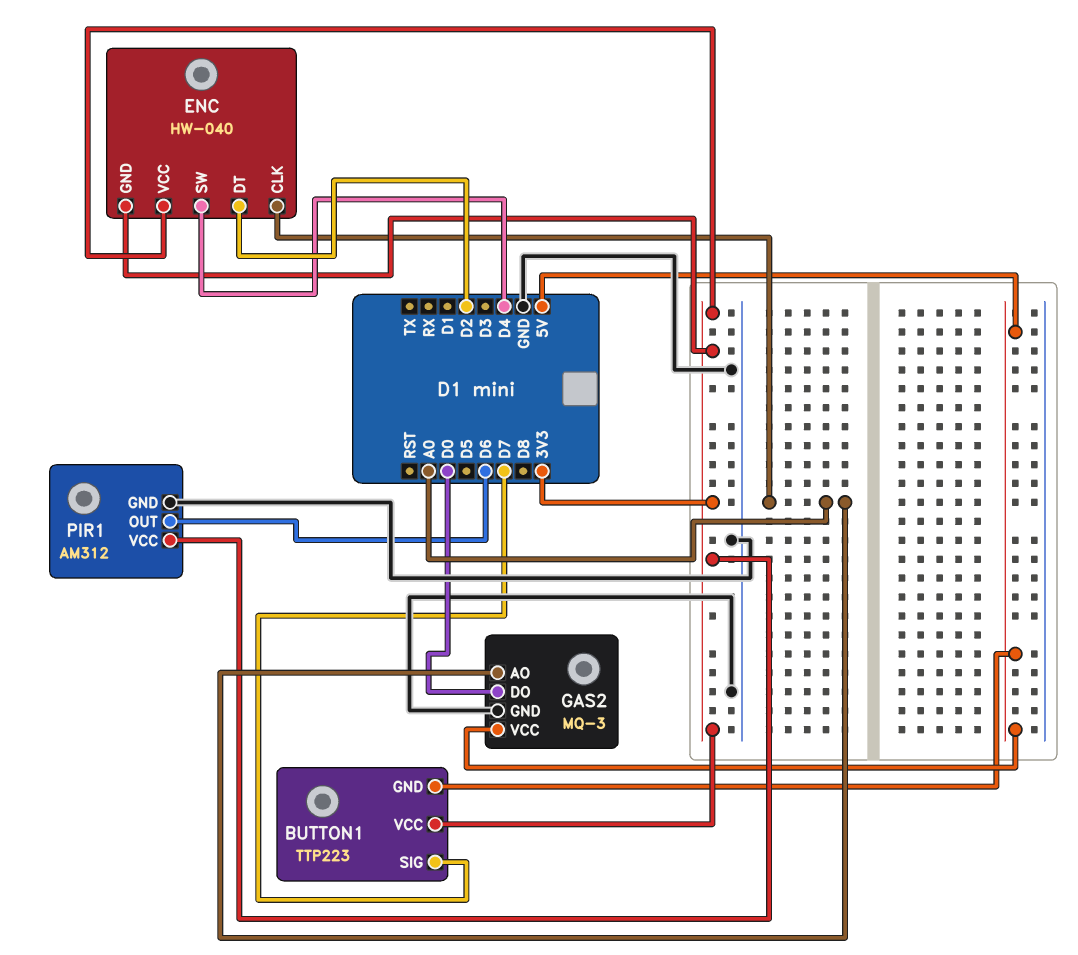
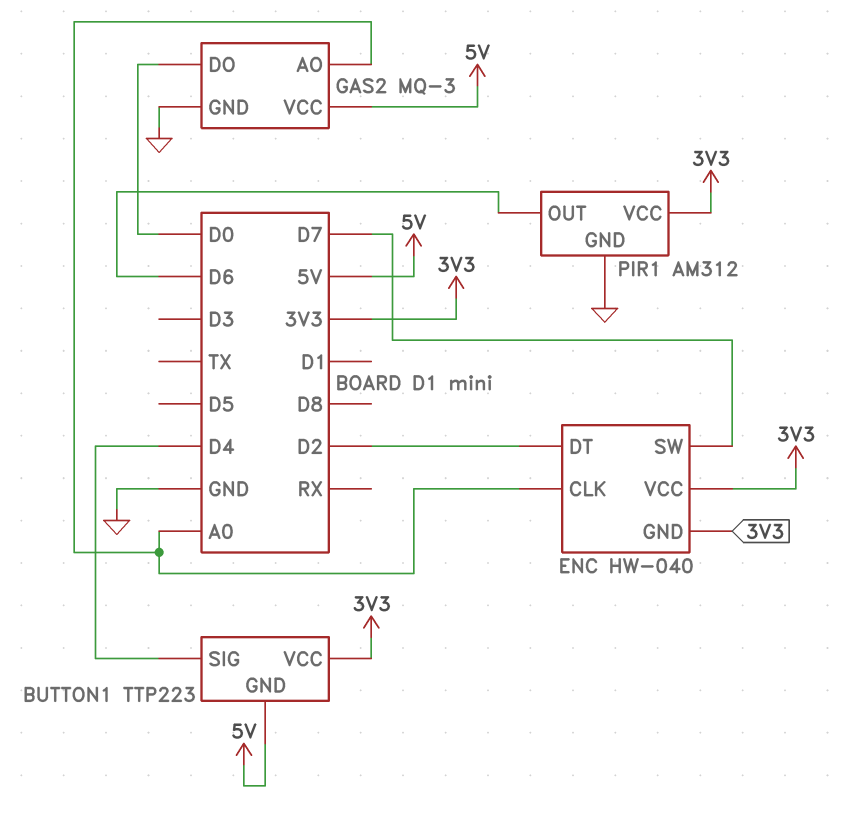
BUTTON1 pin SIG: D7 -> D4
ENC pin SW: D4 -> D7

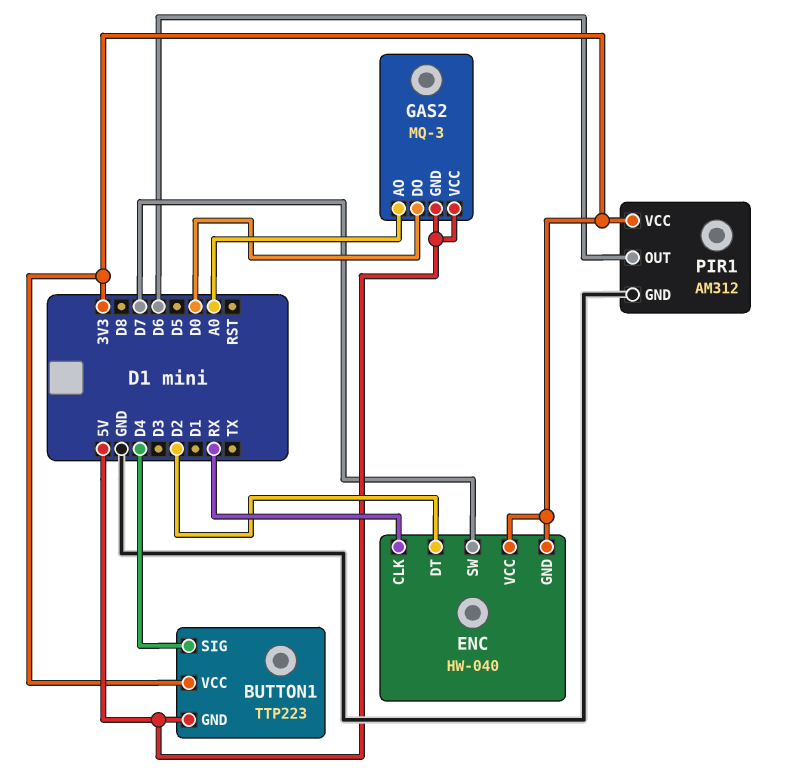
ENC pin CLK: A0 -> RX
GAS2 pin GND: GND -> 5V

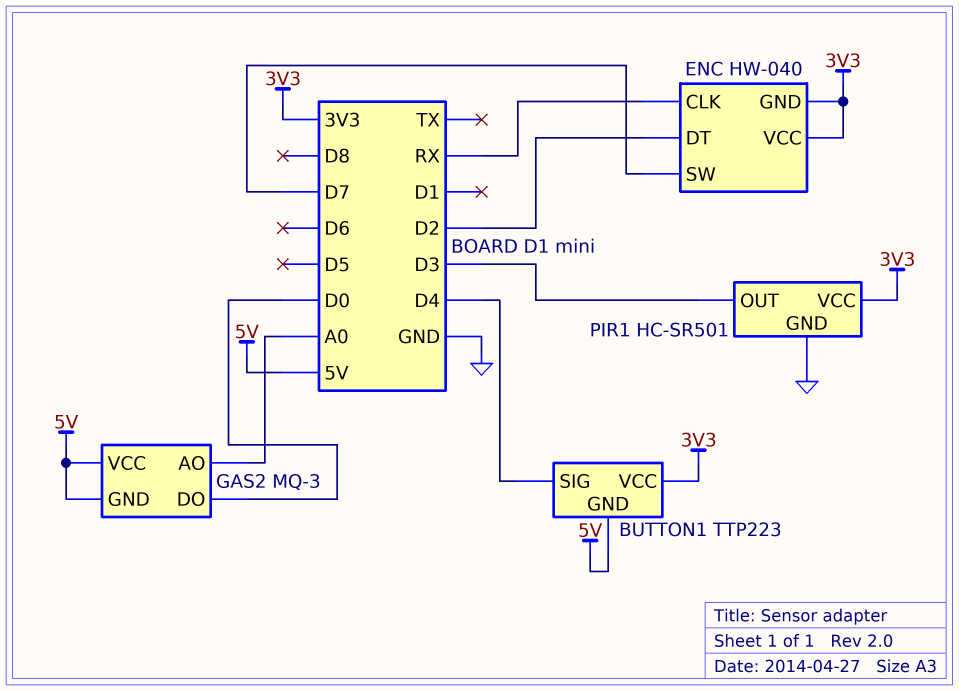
PIR1: AM312 -> HC-SR501
PIR1 pin OUT: D6 -> D3

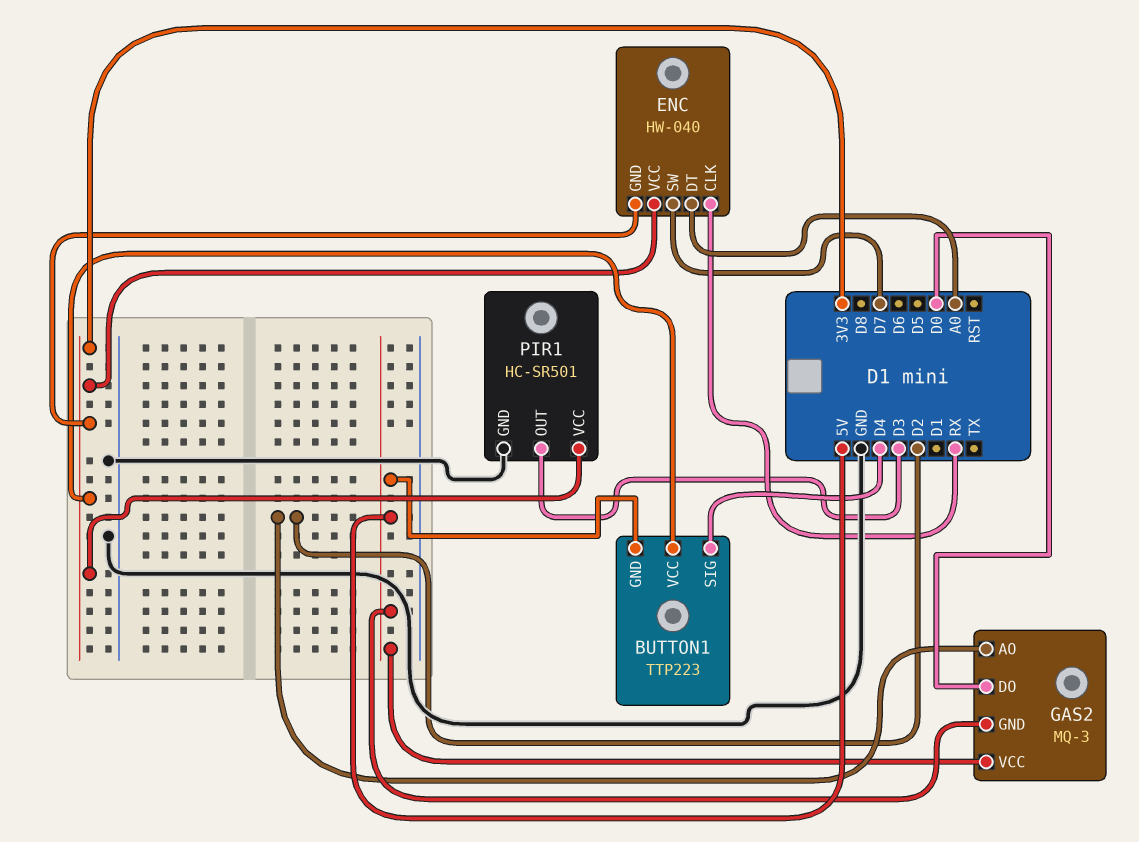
ENC pin DT: D2 -> A0
GAS2 pin AO: A0 -> D2

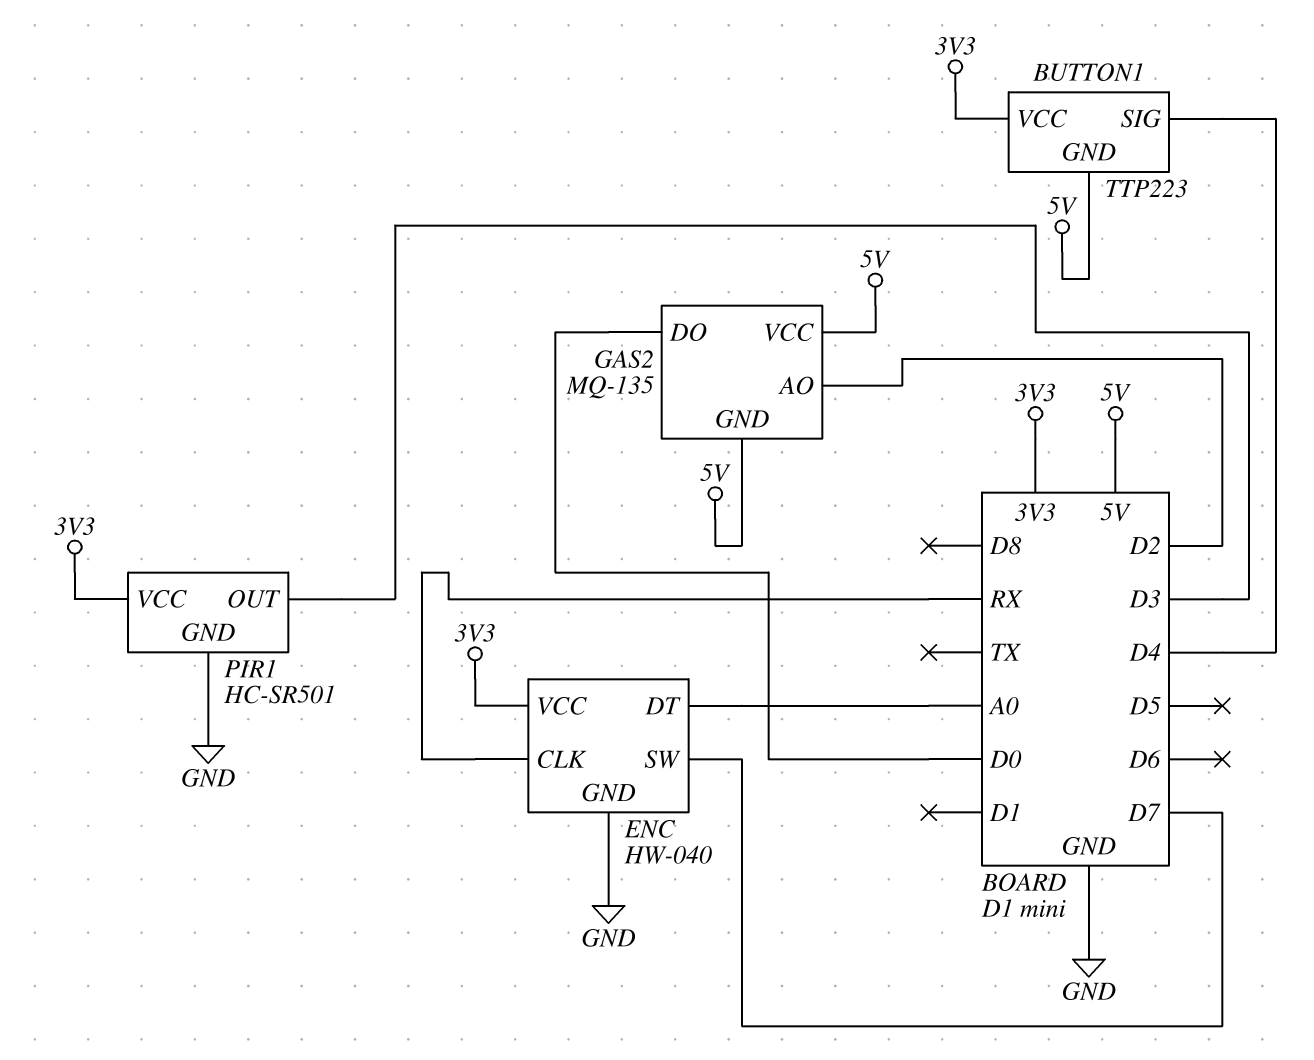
ENC pin GND: 3V3 -> GND
GAS2: MQ-3 -> MQ-135

